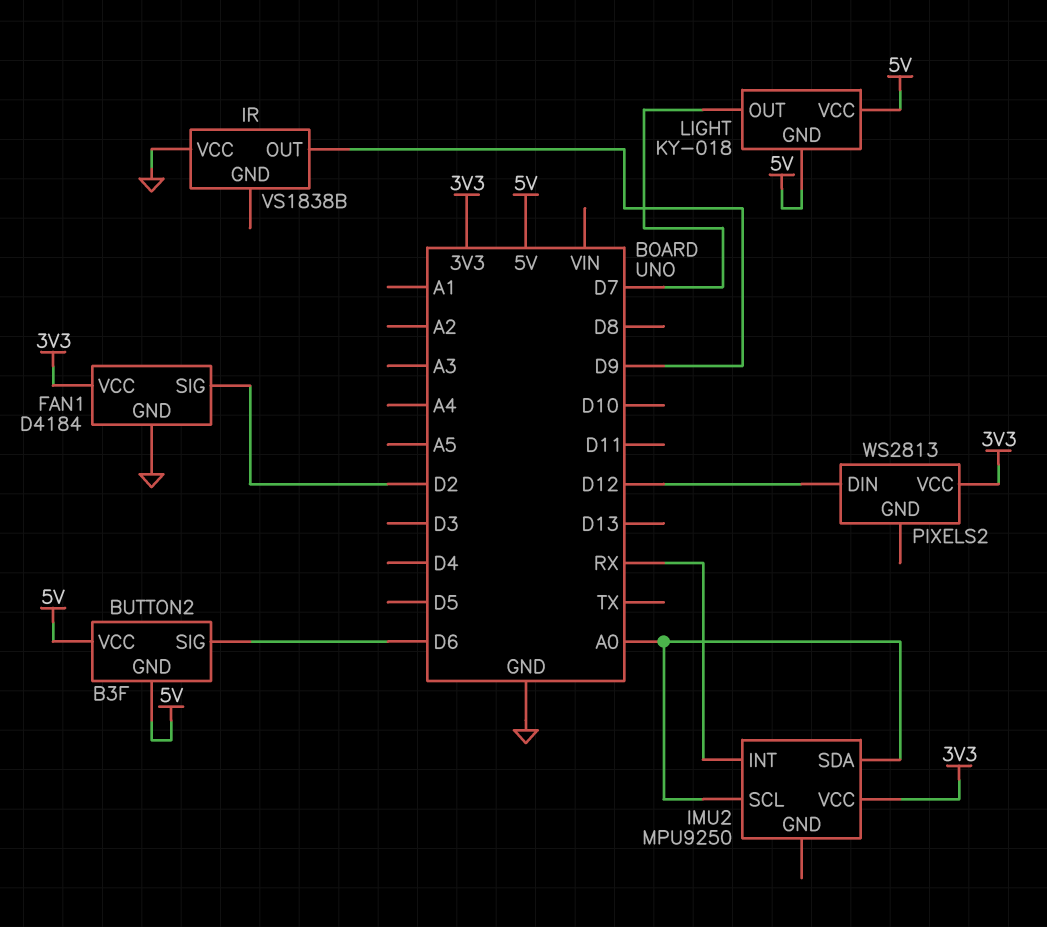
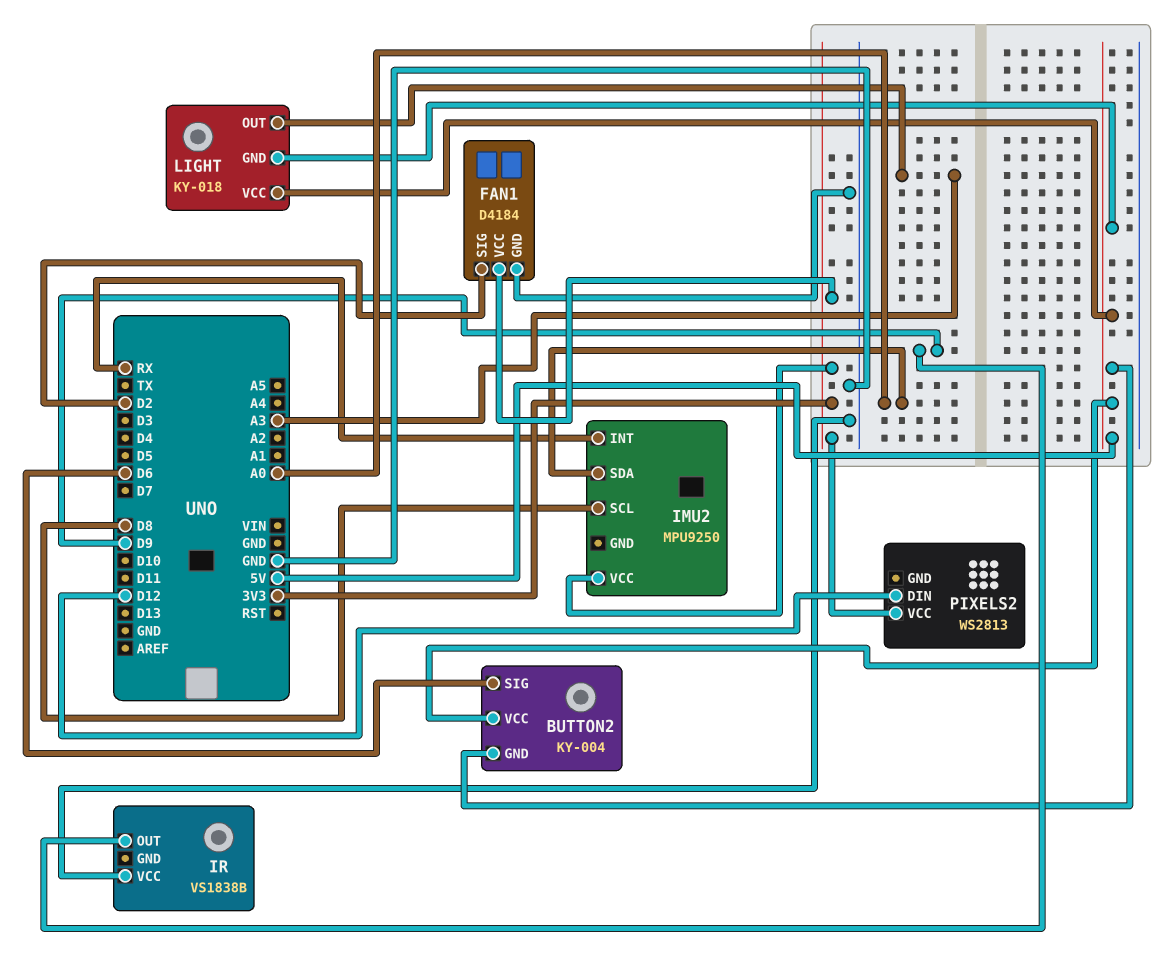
BUTTON2: B3F -> KY-004
IMU2 pin SCL: A0 -> D8
LIGHT pin OUT: D7 -> A3

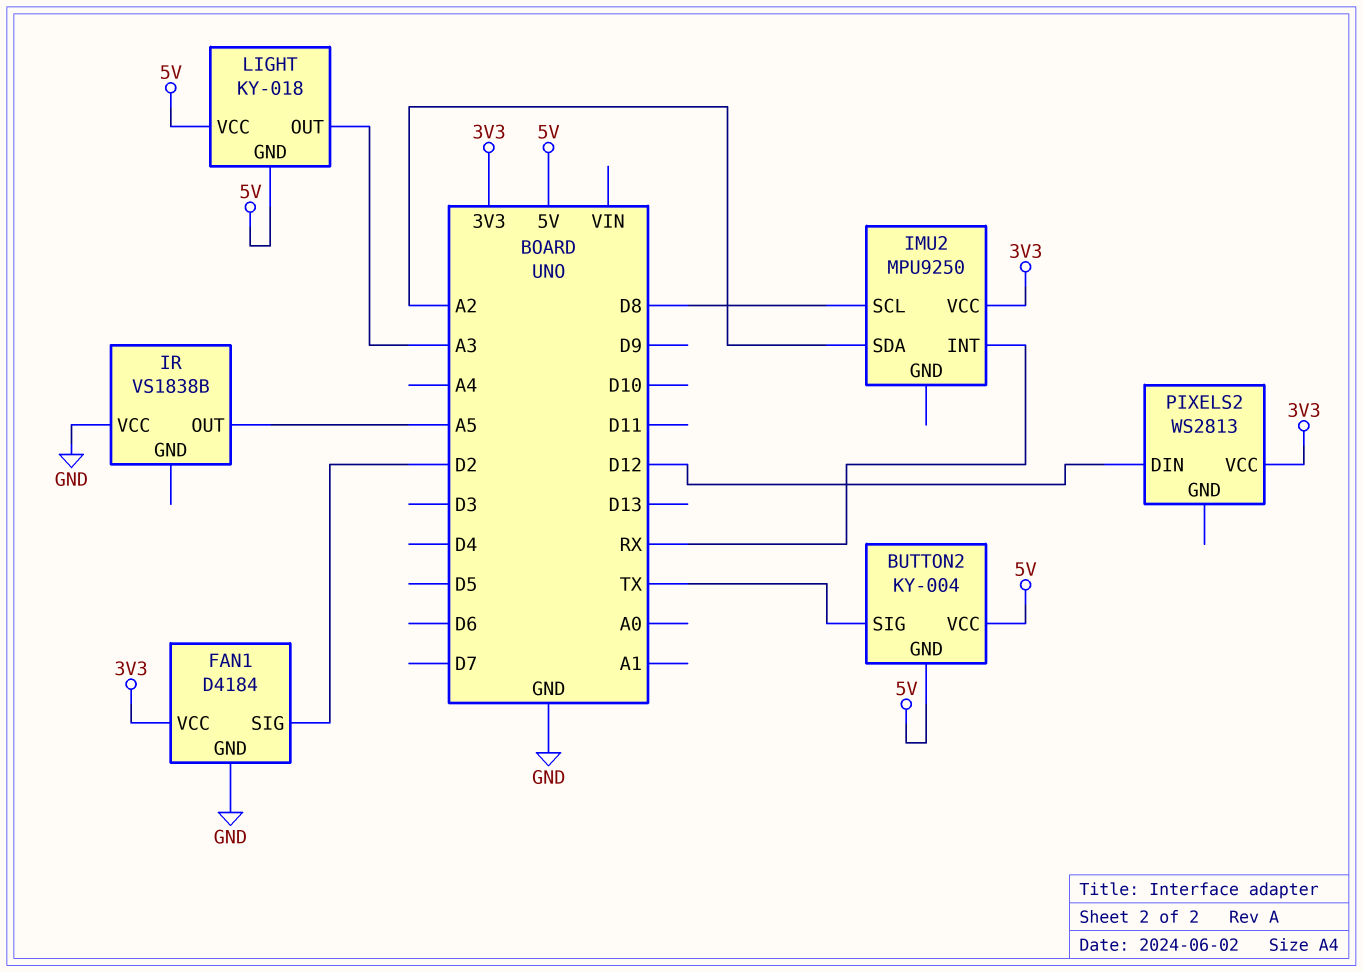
BUTTON2 pin SIG: D6 -> TX
IMU2 pin SDA: A0 -> A2
IR pin OUT: D9 -> A5

